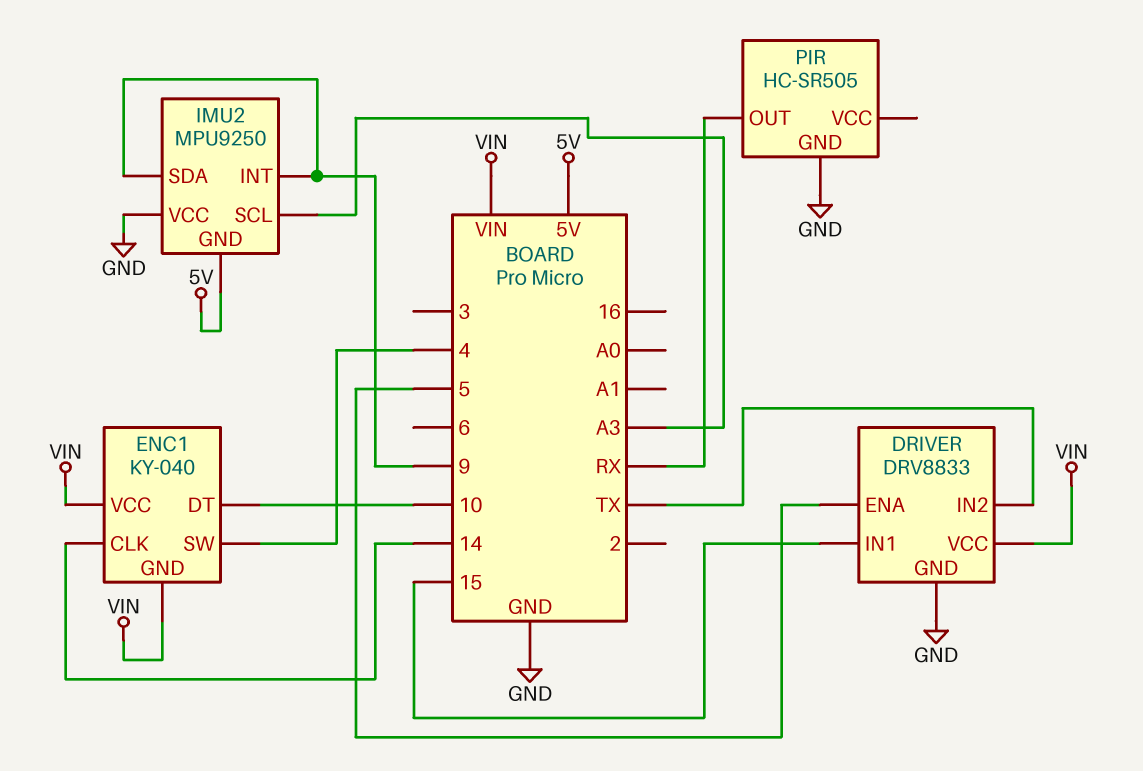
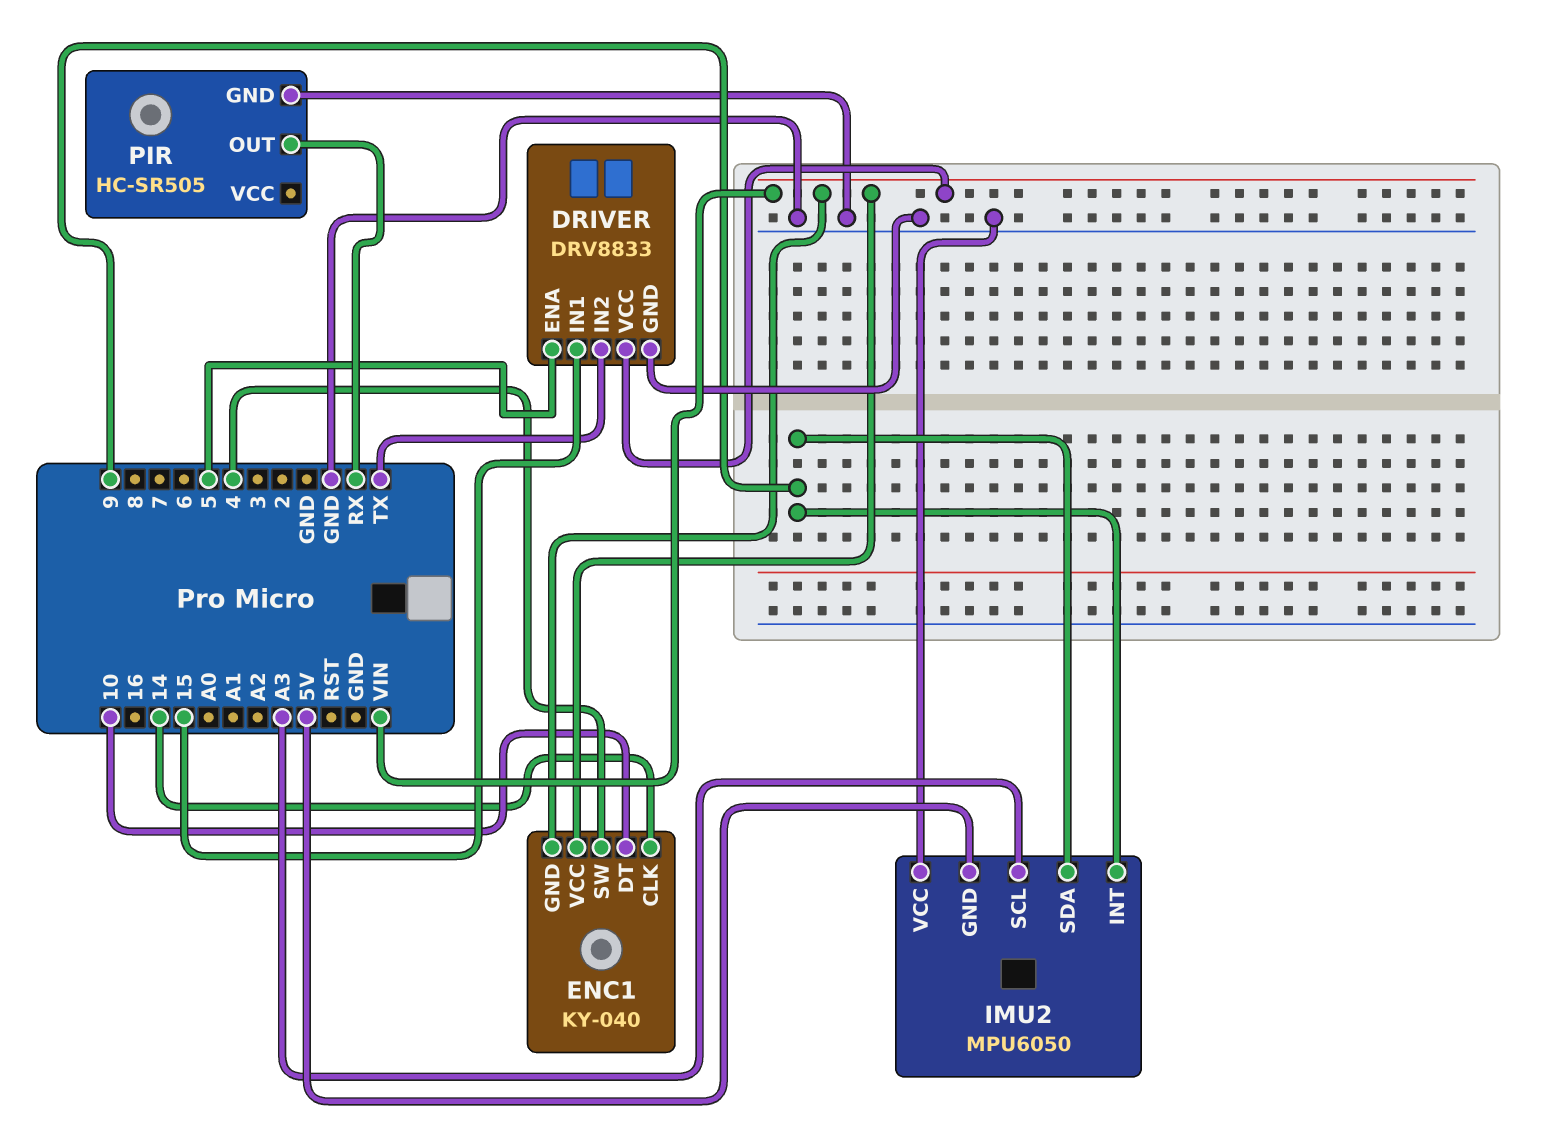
IMU2: MPU9250 -> MPU6050

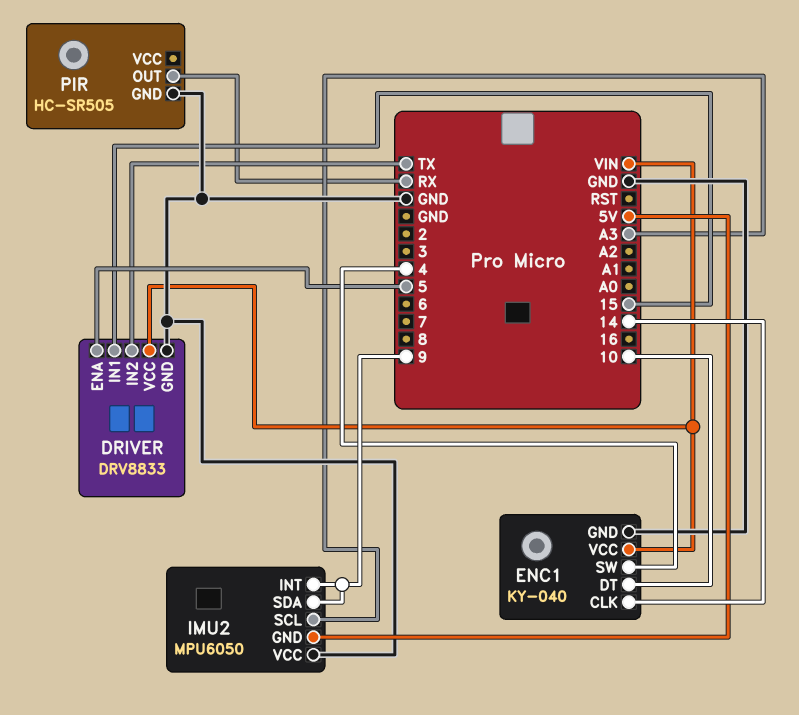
ENC1 pin GND: VIN -> GND

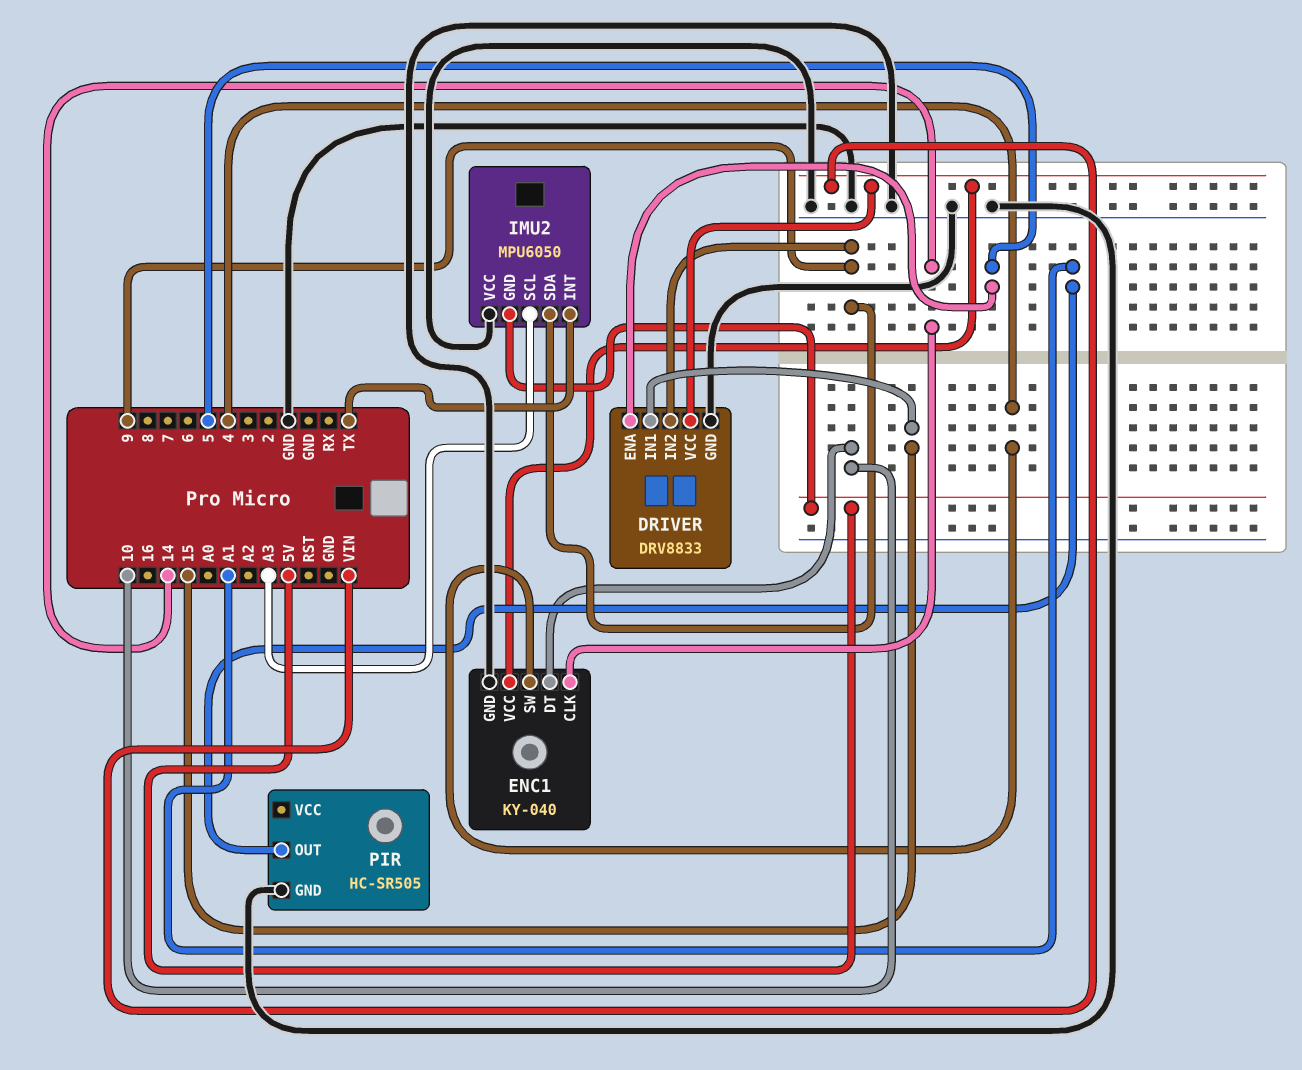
DRIVER pin IN2: TX -> 9
IMU2 pin INT: 9 -> TX
PIR pin OUT: RX -> A1

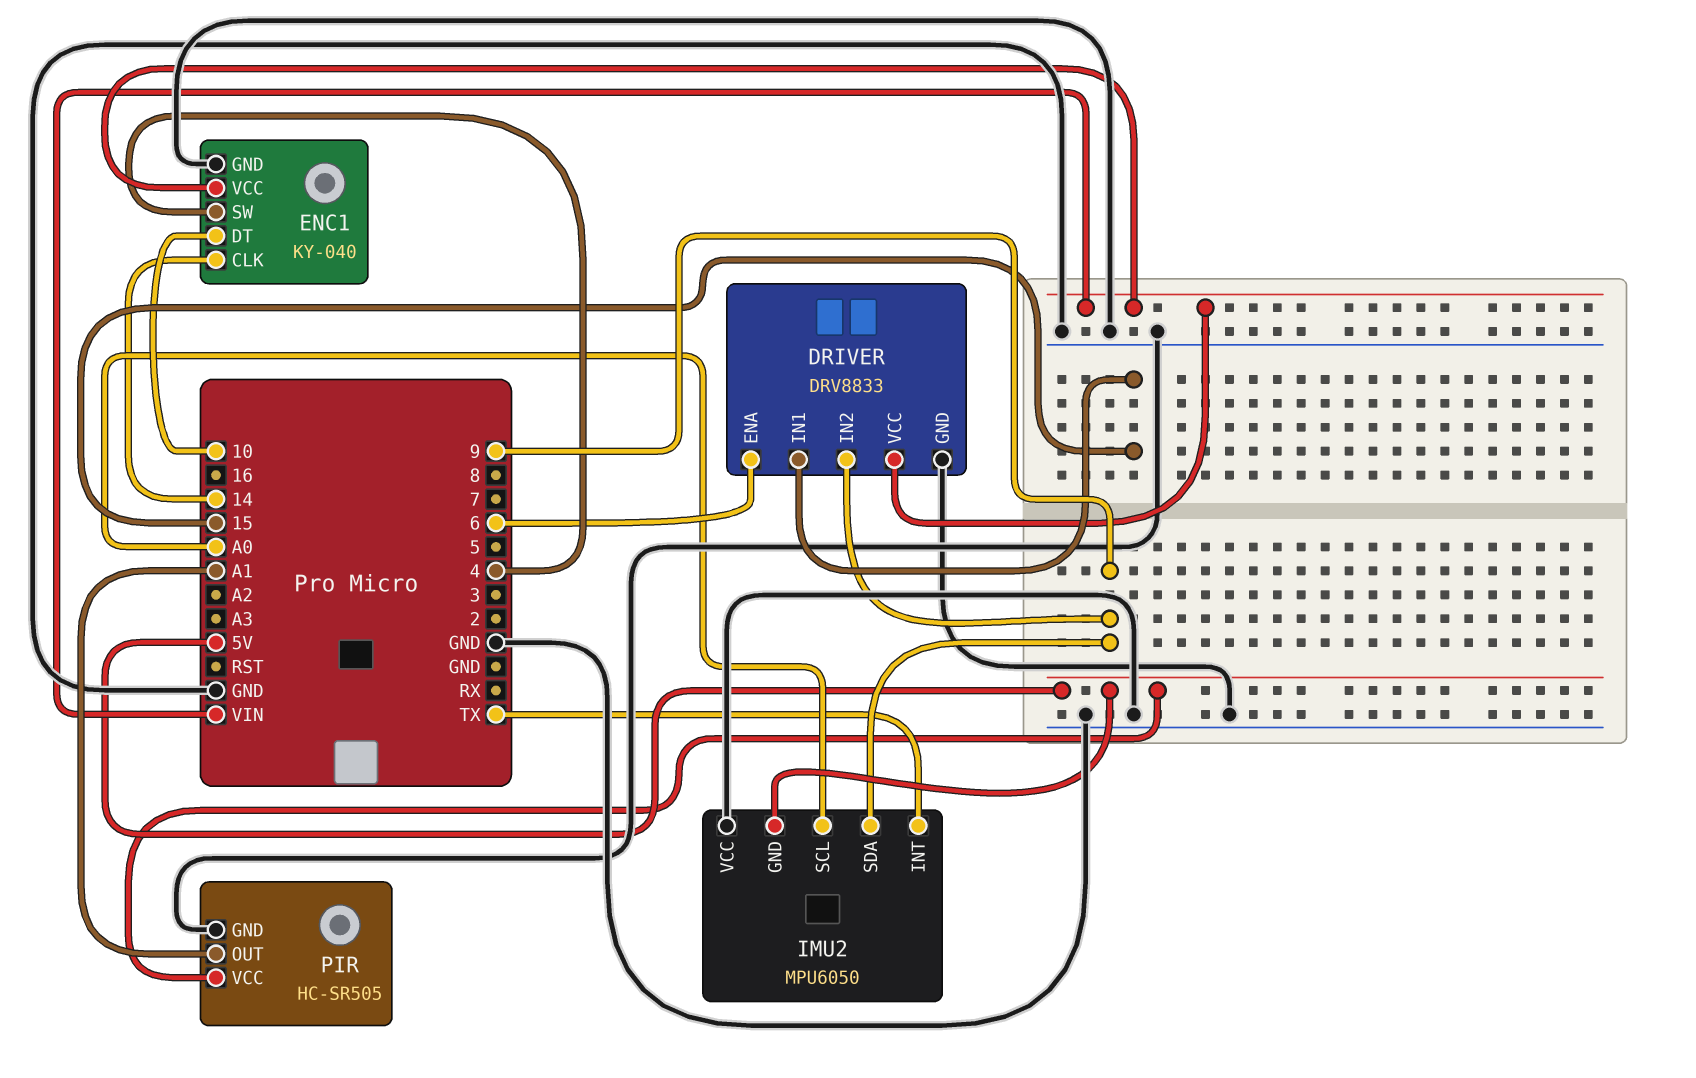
DRIVER pin ENA: 5 -> 6
IMU2 pin SCL: A3 -> A0
PIR pin VCC: none -> 5V

